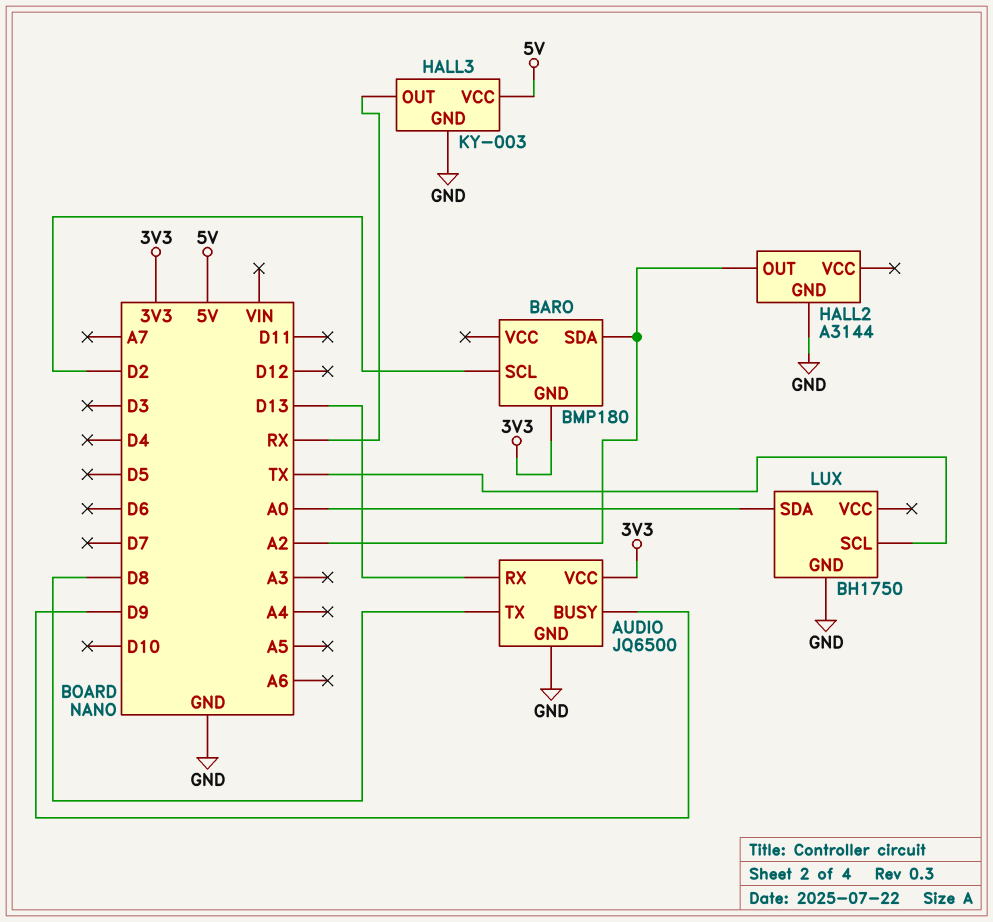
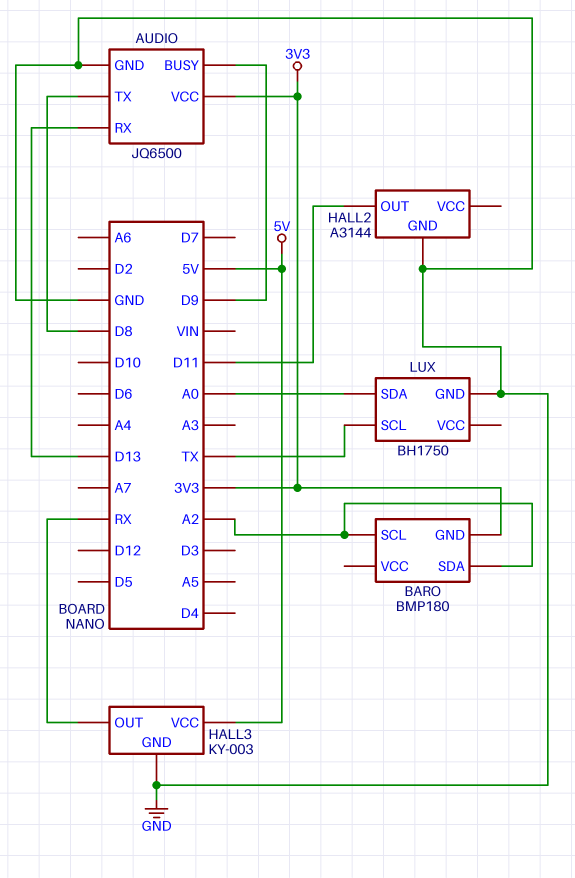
BARO pin SCL: D2 -> A2
HALL2 pin OUT: A2 -> D11

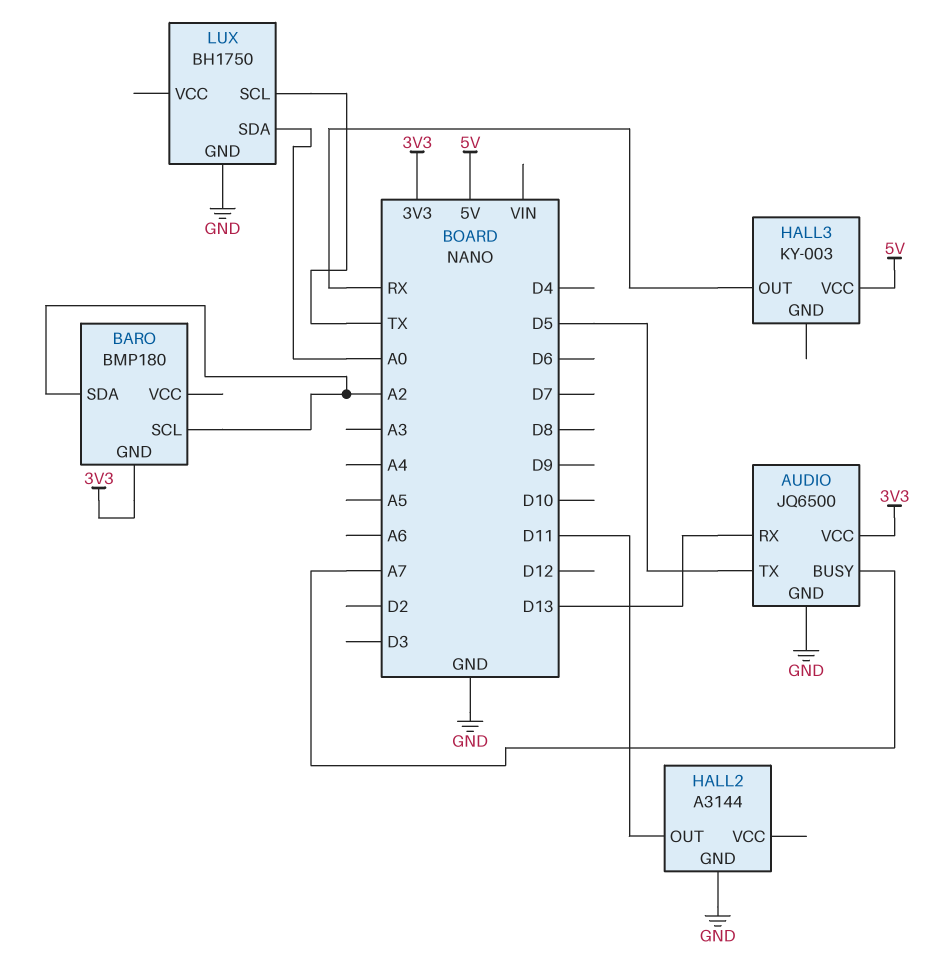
AUDIO pin BUSY: D9 -> A7
AUDIO pin TX: D8 -> D5
HALL3 pin GND: GND -> none

